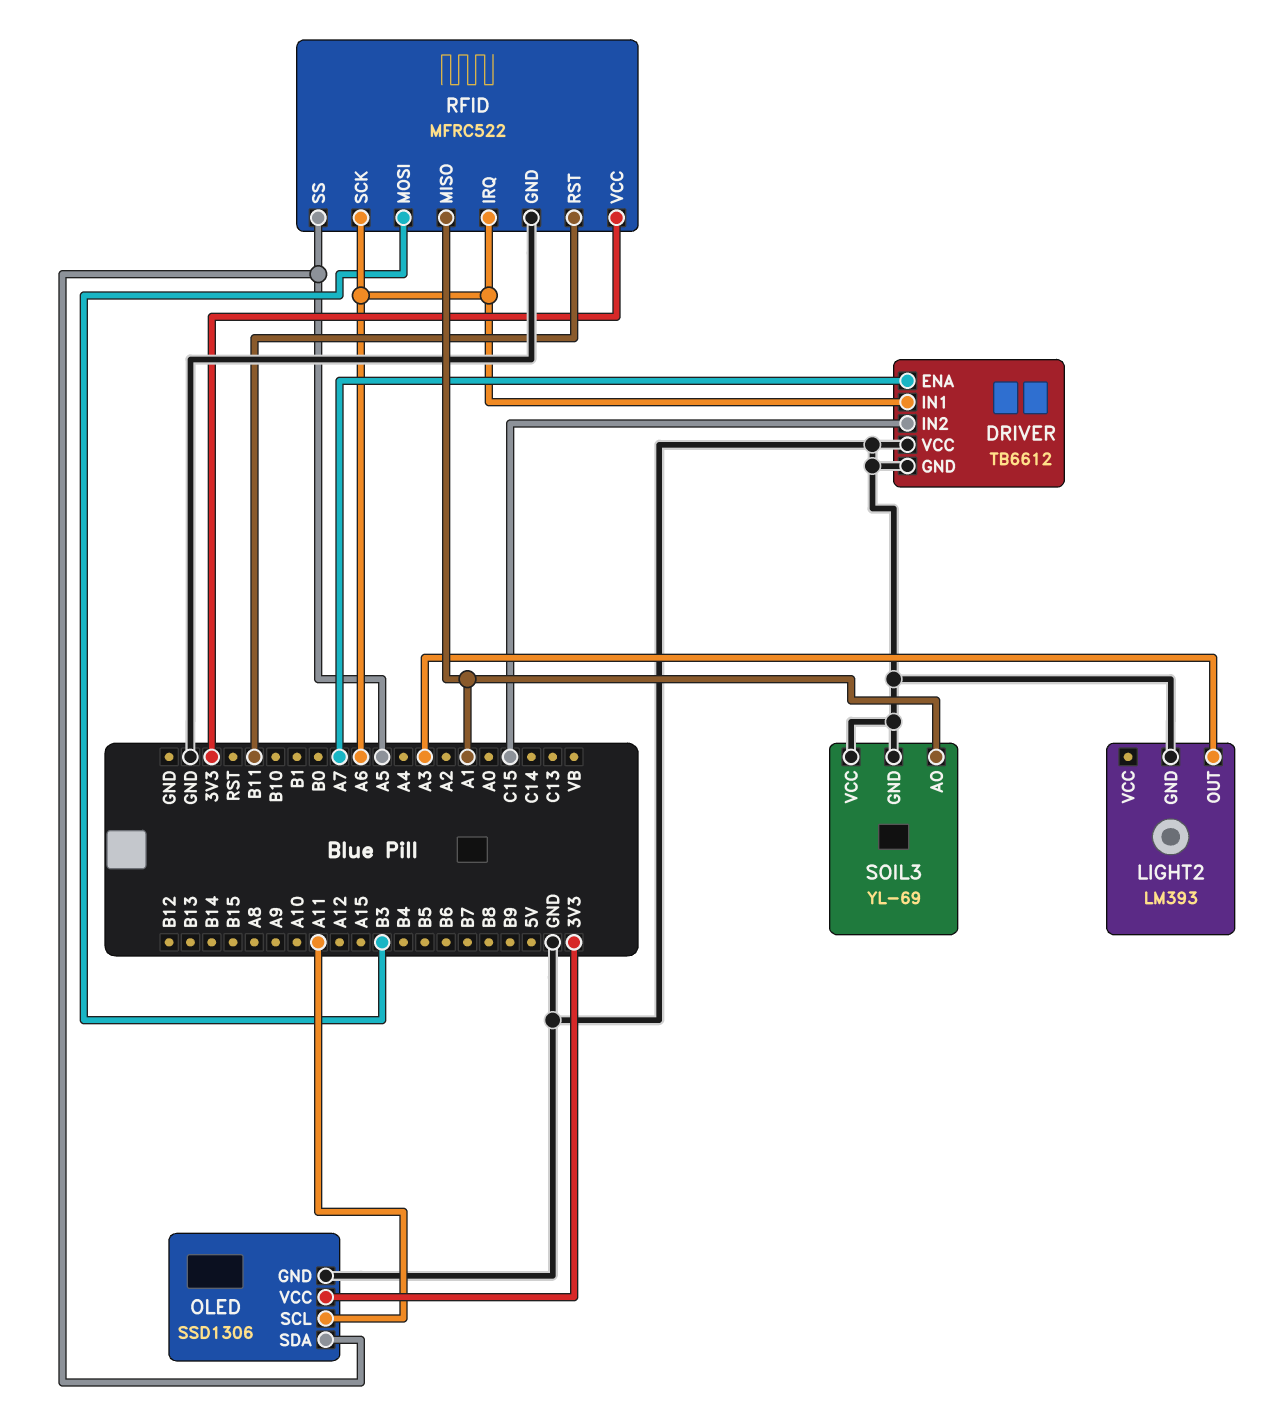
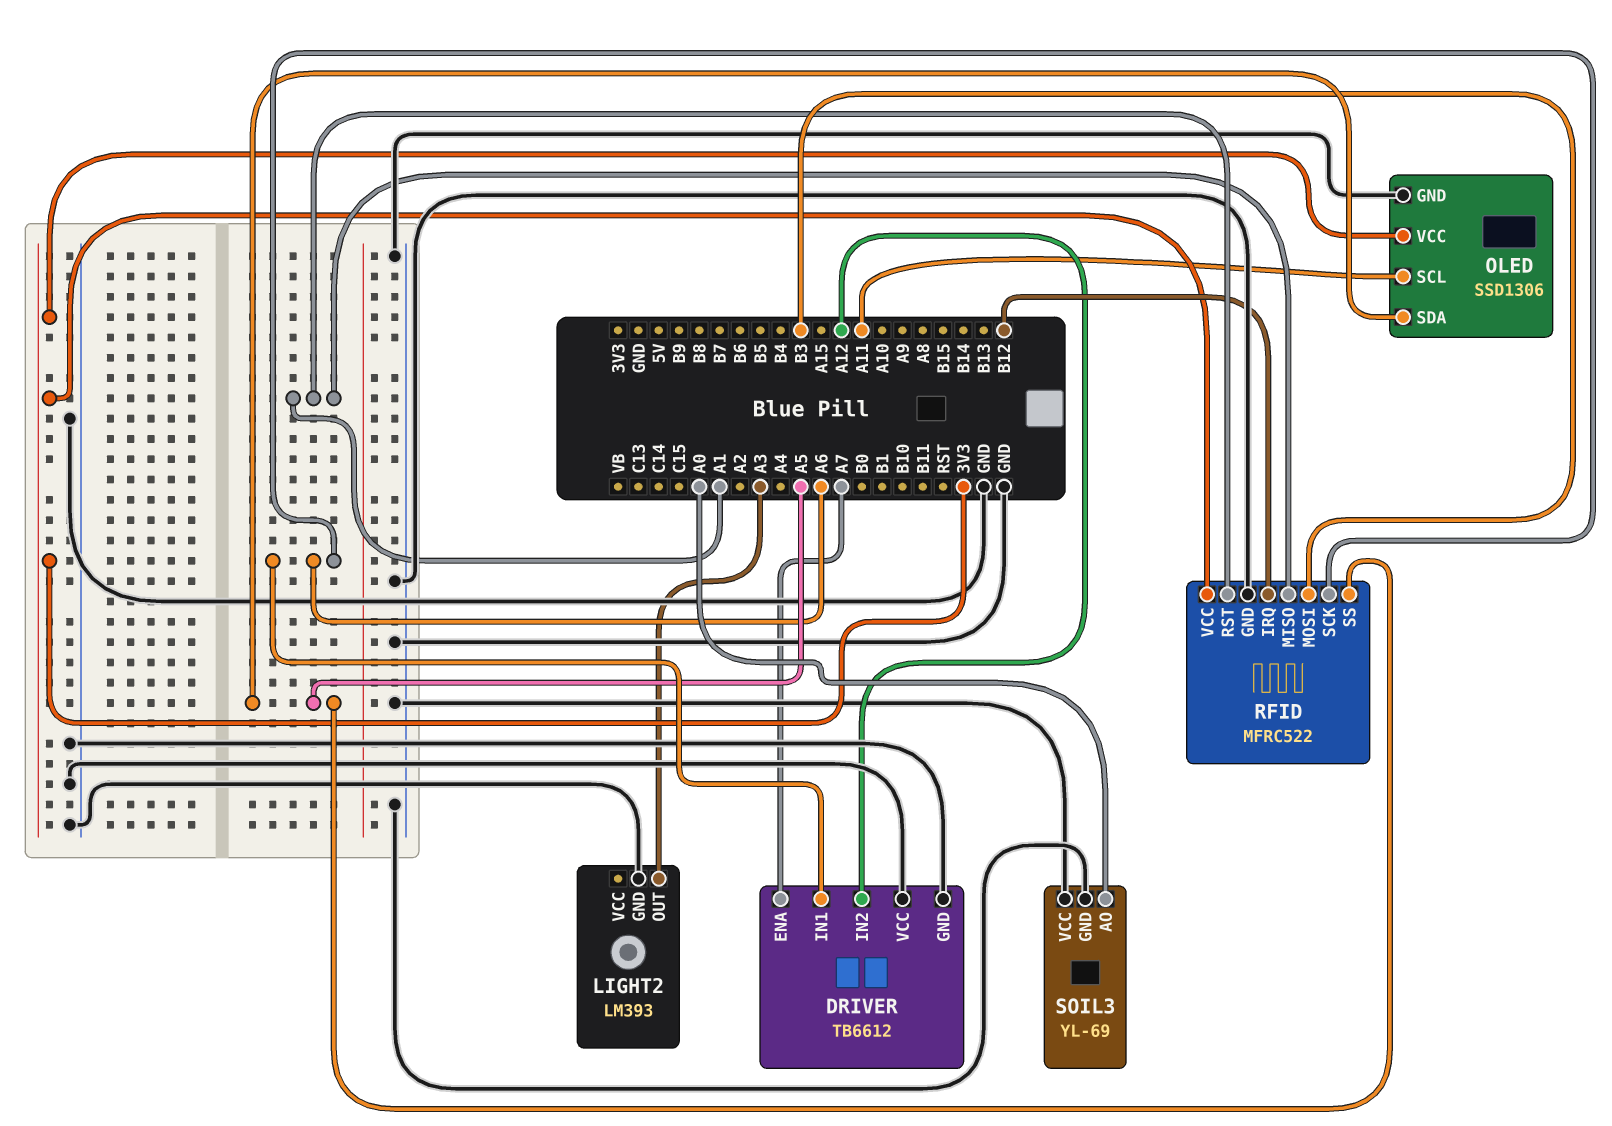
DRIVER pin IN2: C15 -> A12
RFID pin IRQ: A6 -> B12
RFID pin RST: B11 -> A1
SOIL3 pin AO: A1 -> A0

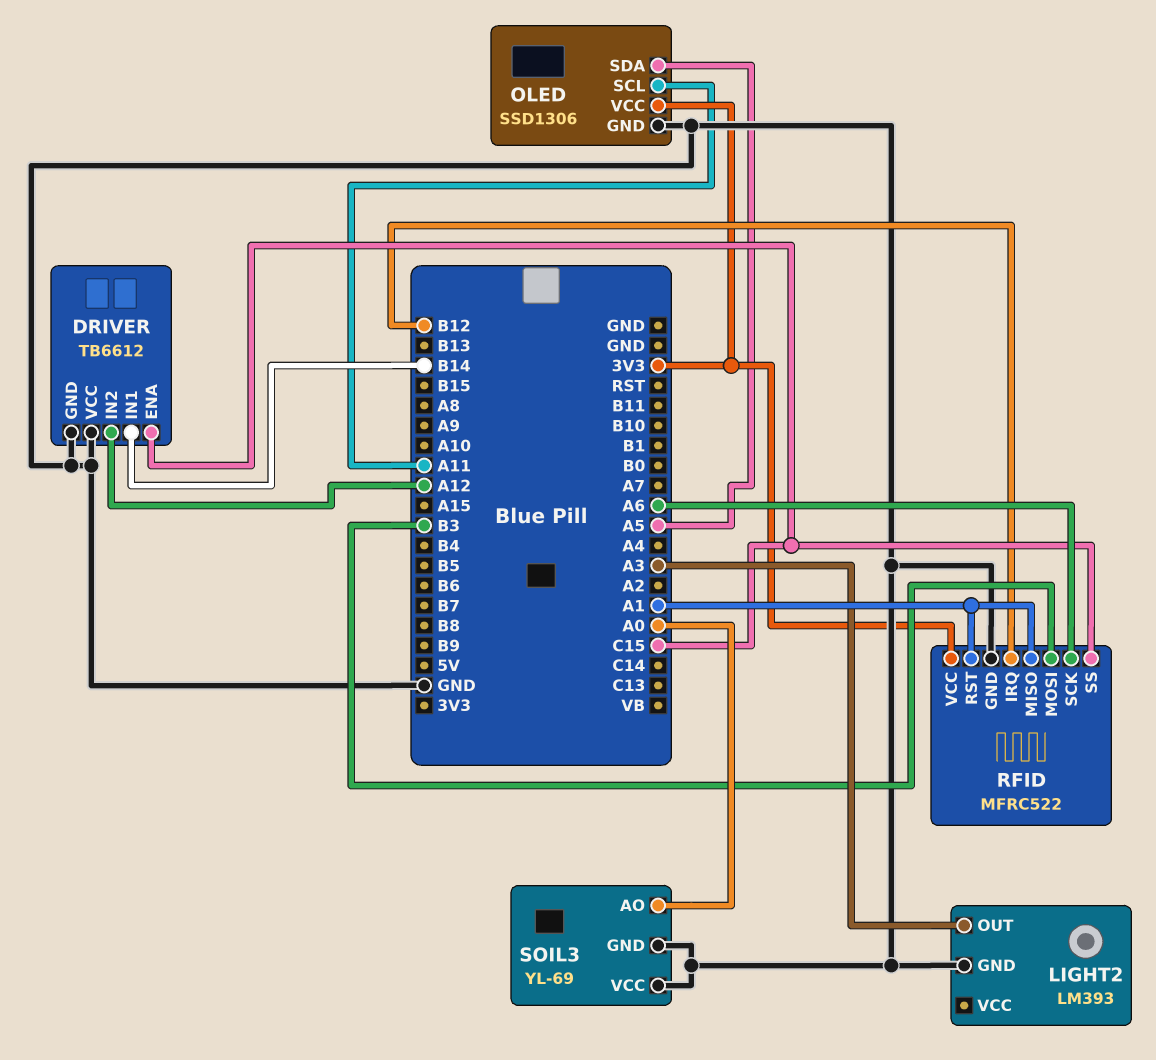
DRIVER pin ENA: A7 -> C15
DRIVER pin IN1: A6 -> B14
RFID pin SS: A5 -> C15

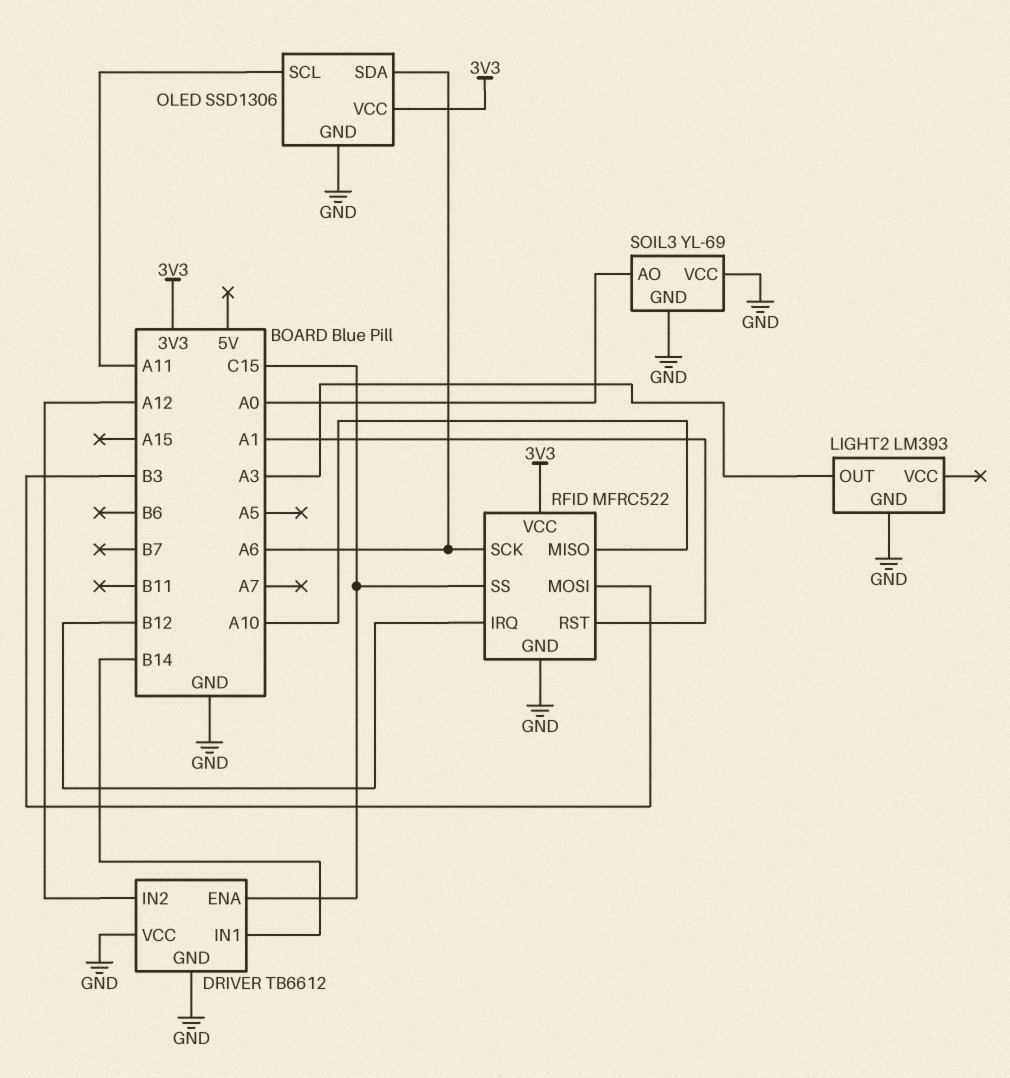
OLED pin SDA: A5 -> A6
RFID pin MISO: A1 -> A10

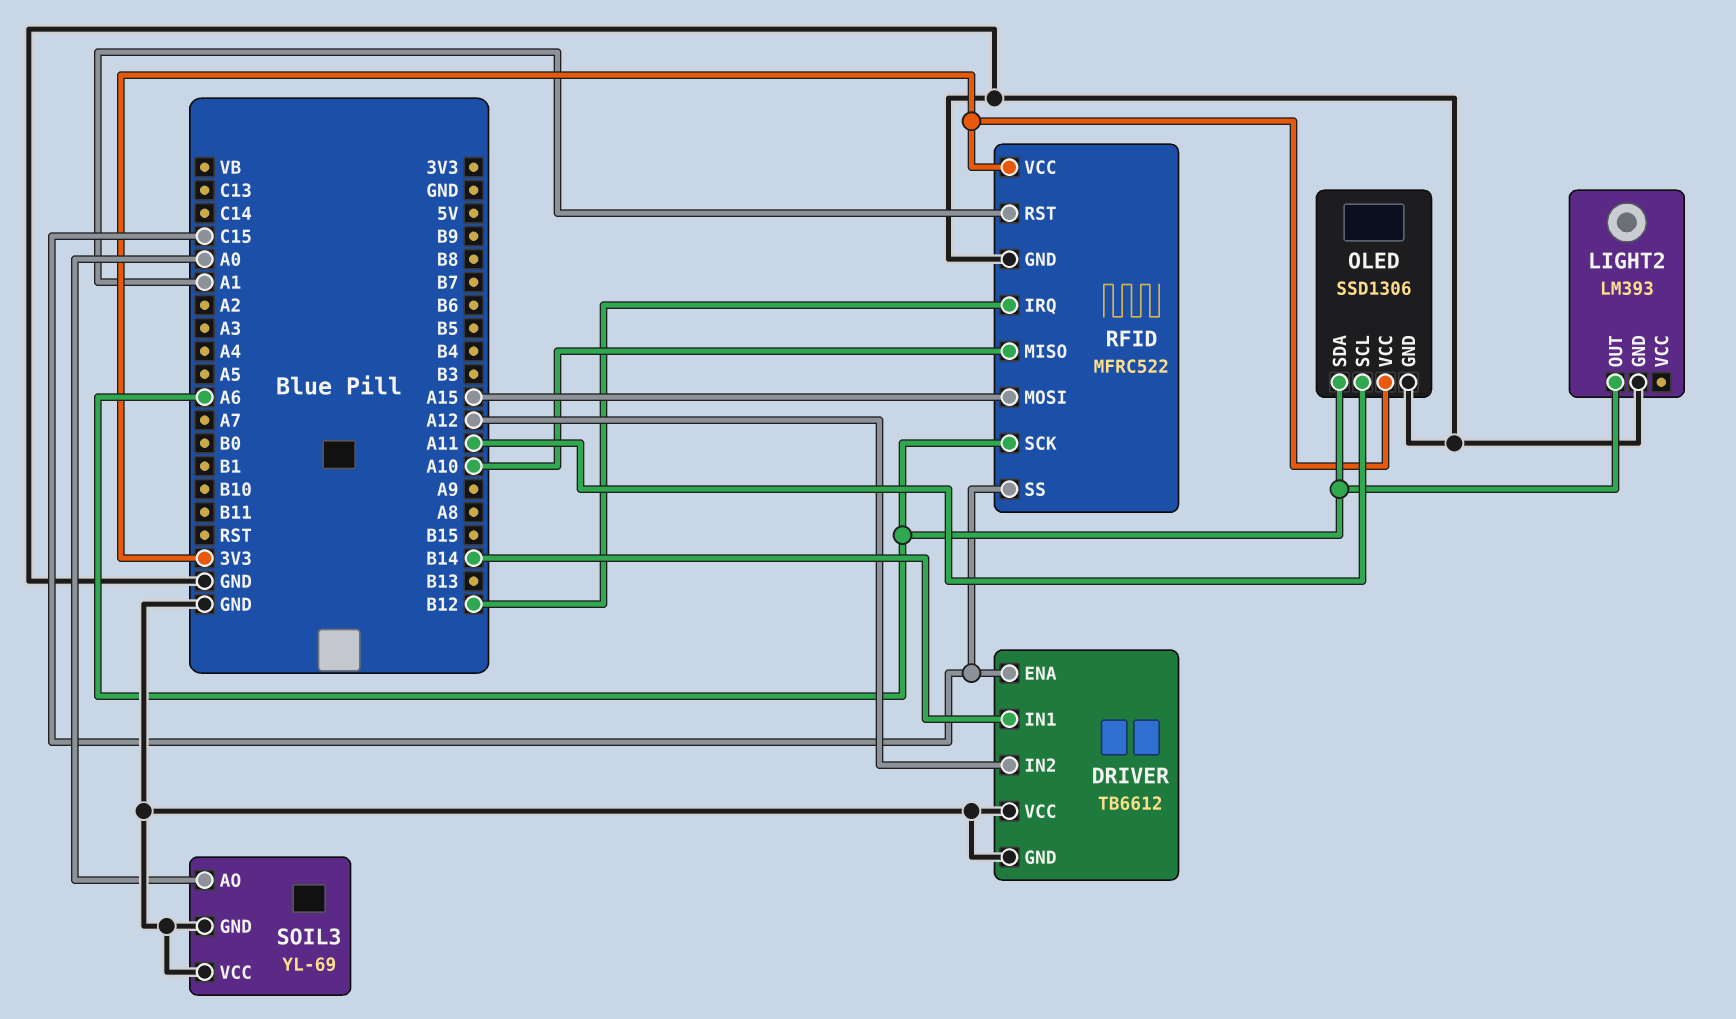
LIGHT2 pin OUT: A3 -> A6
RFID pin MOSI: B3 -> A15

